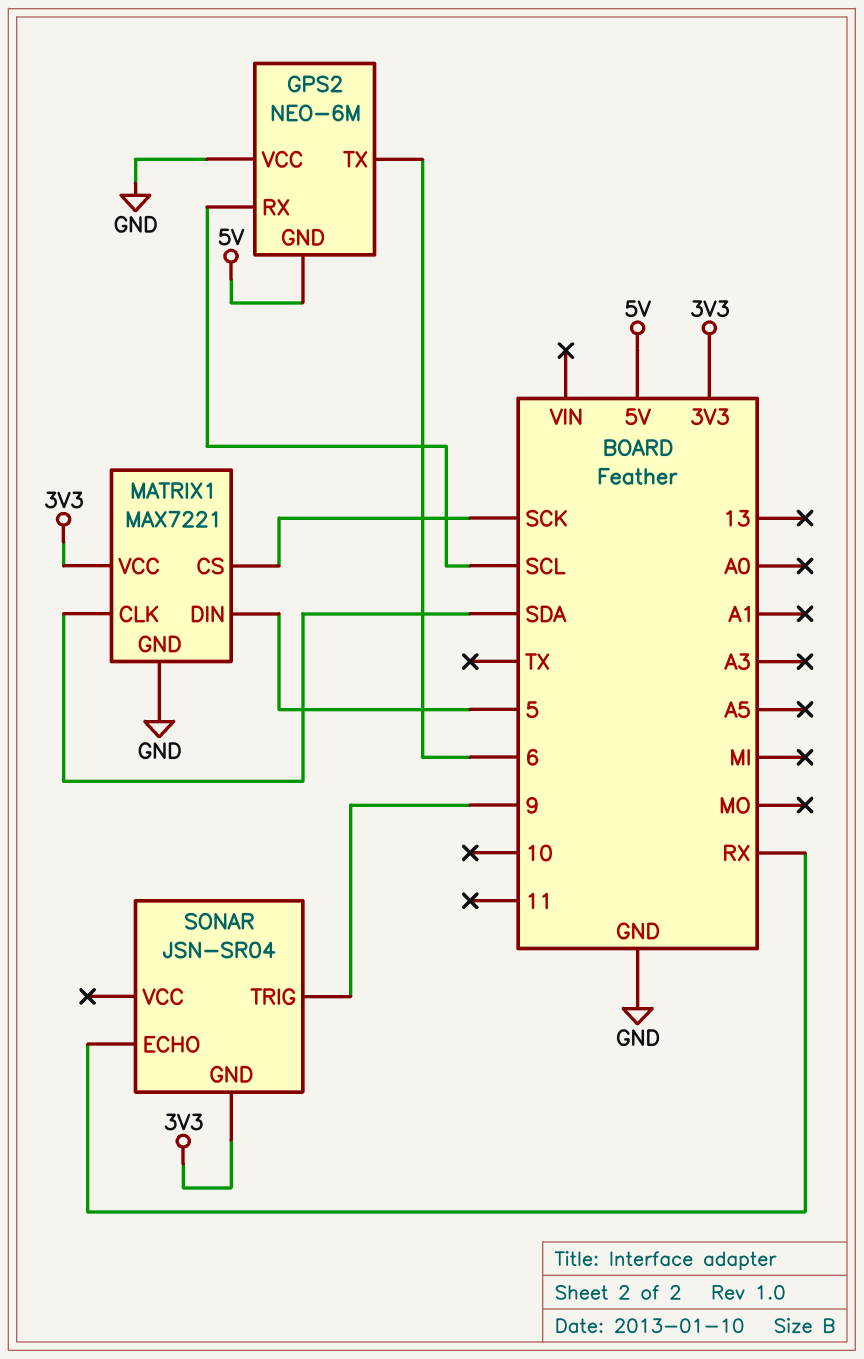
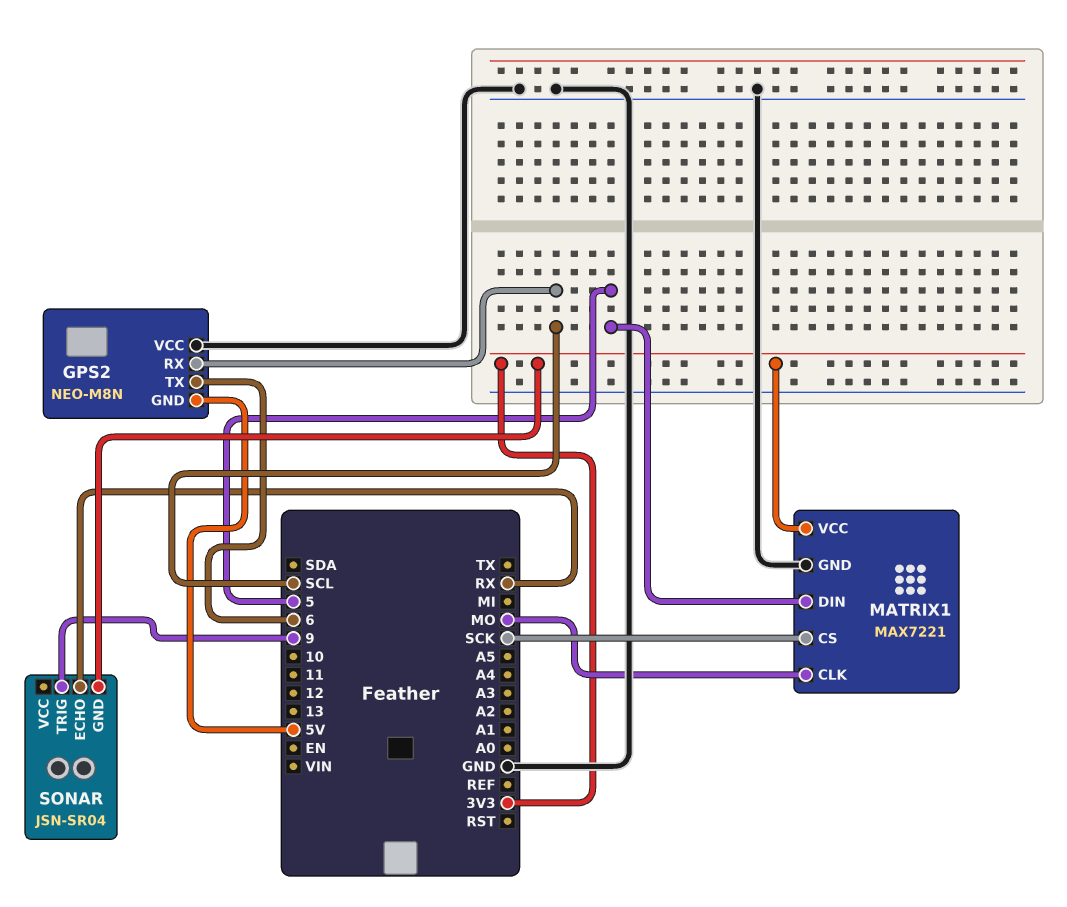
GPS2: NEO-6M -> NEO-M8N
MATRIX1 pin CLK: SDA -> MO

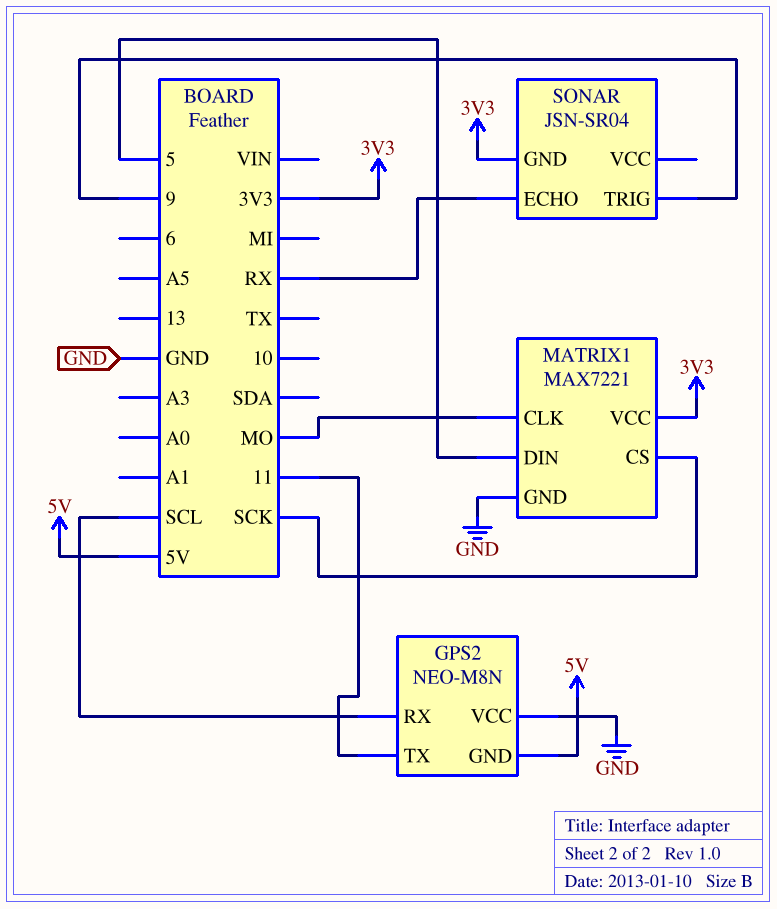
GPS2 pin TX: 6 -> 11

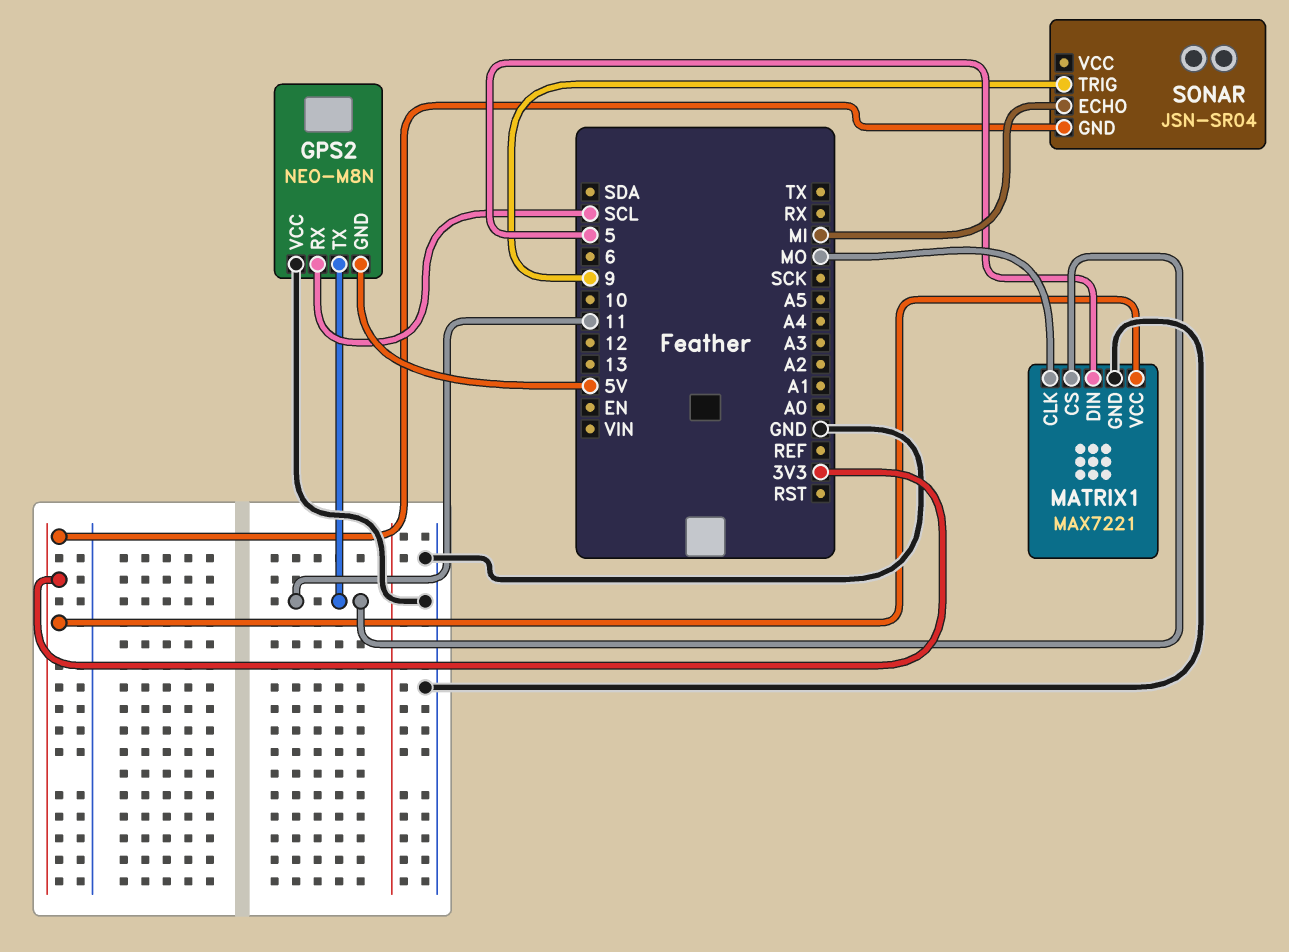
MATRIX1 pin CS: SCK -> 11
SONAR pin ECHO: RX -> MI

